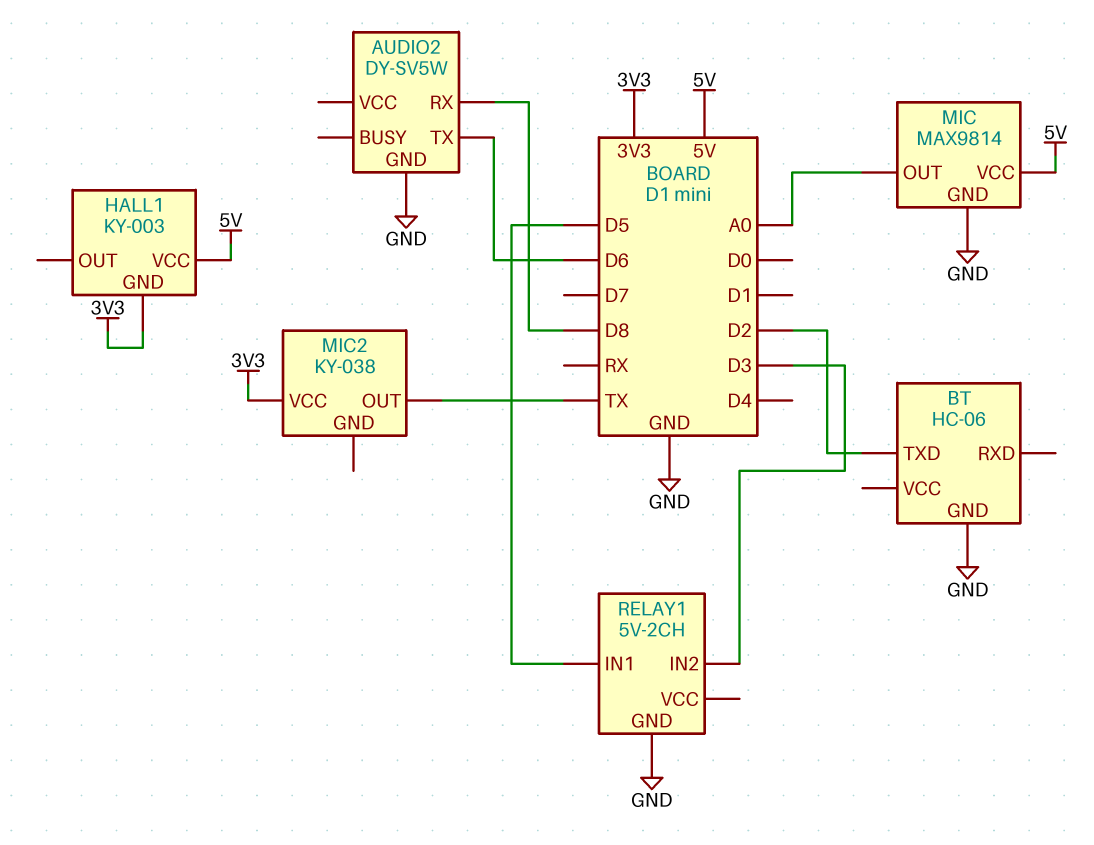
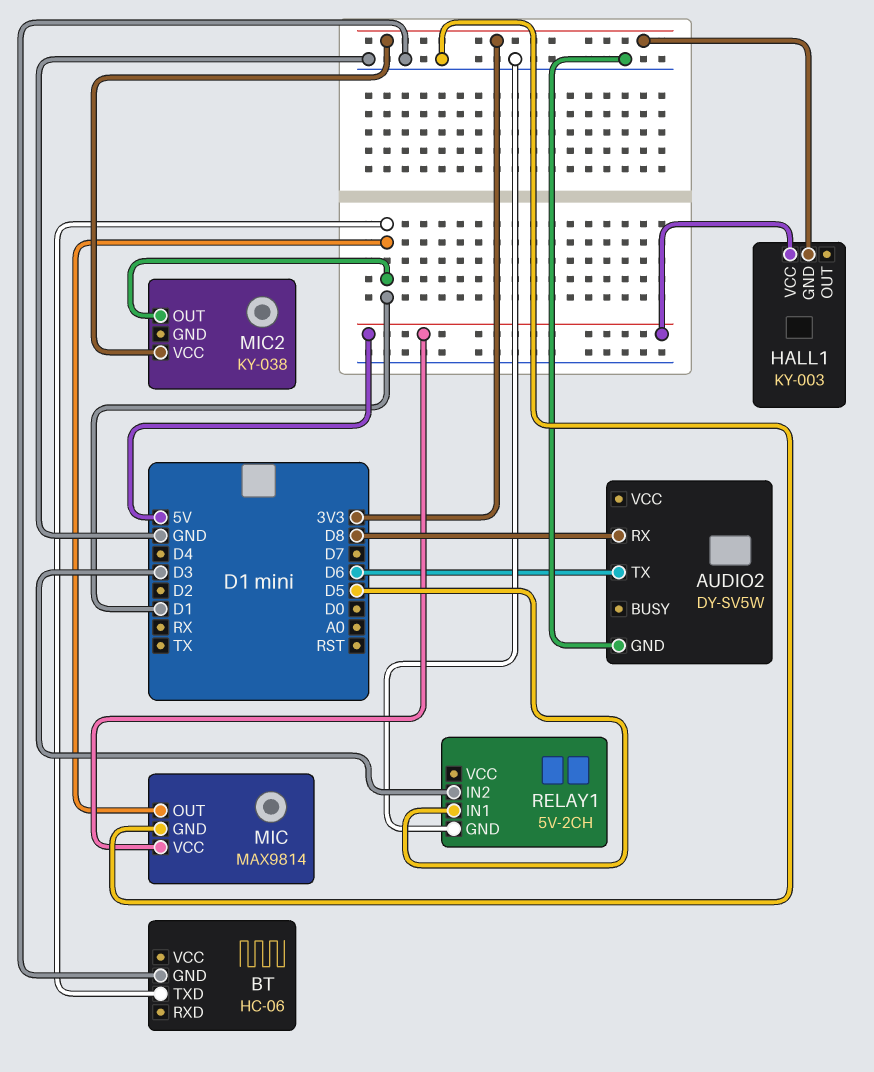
BT pin TXD: D2 -> D1
MIC pin OUT: A0 -> D1
MIC2 pin OUT: TX -> D1

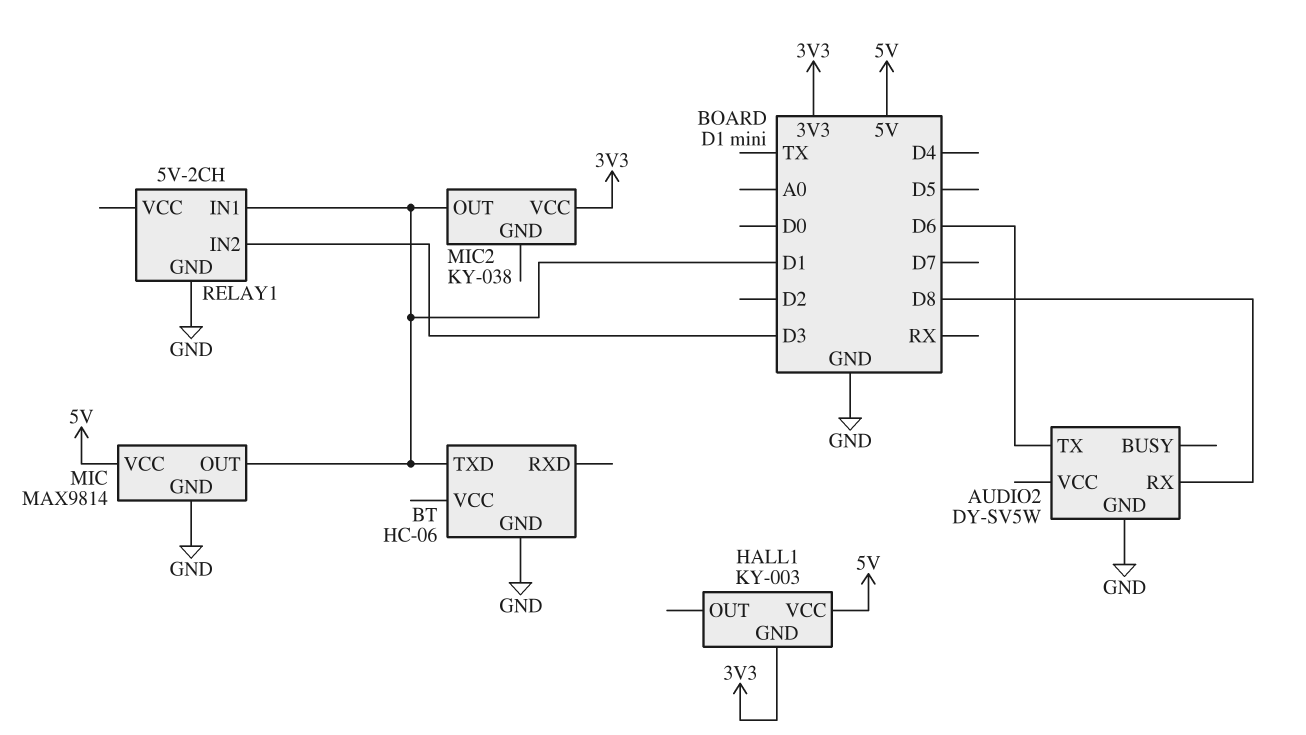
RELAY1 pin IN1: D5 -> D1

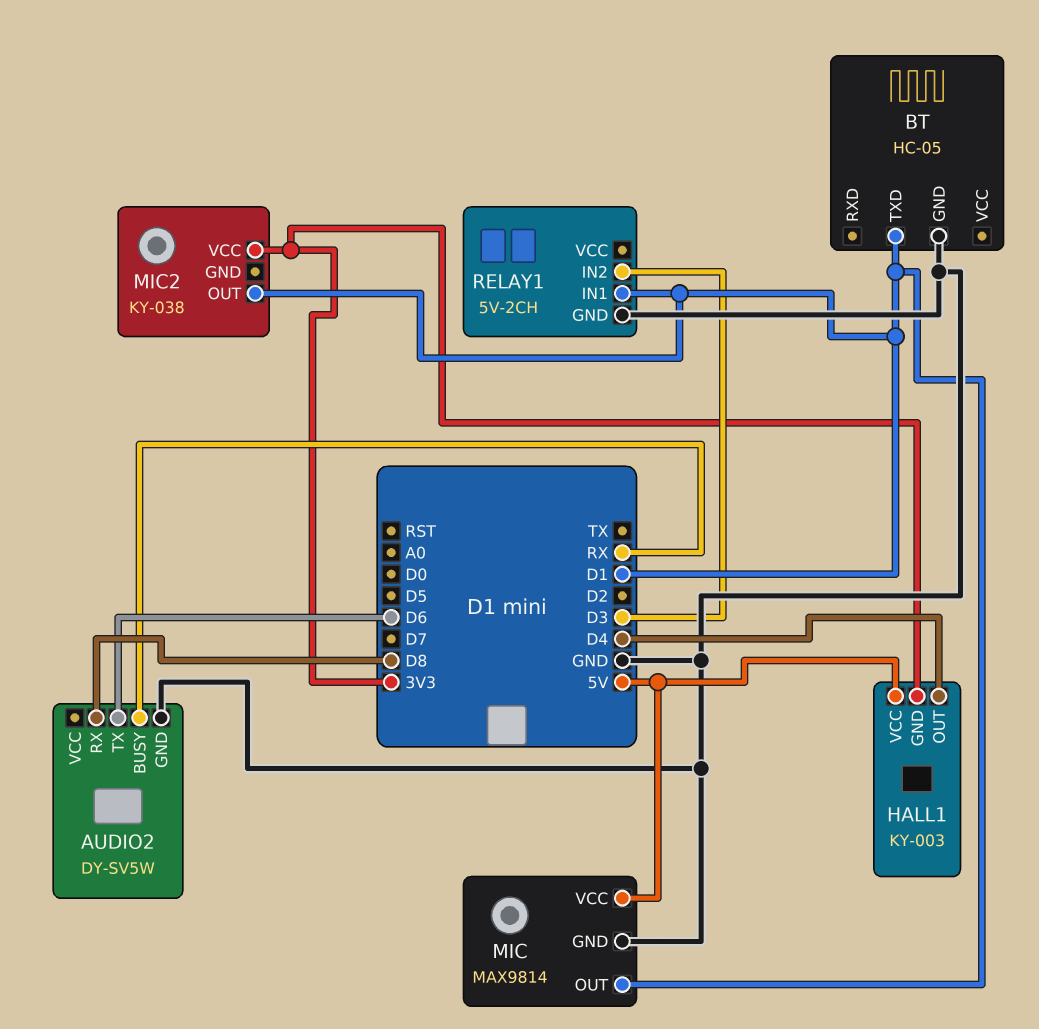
AUDIO2 pin BUSY: none -> RX
BT: HC-06 -> HC-05
HALL1 pin OUT: none -> D4

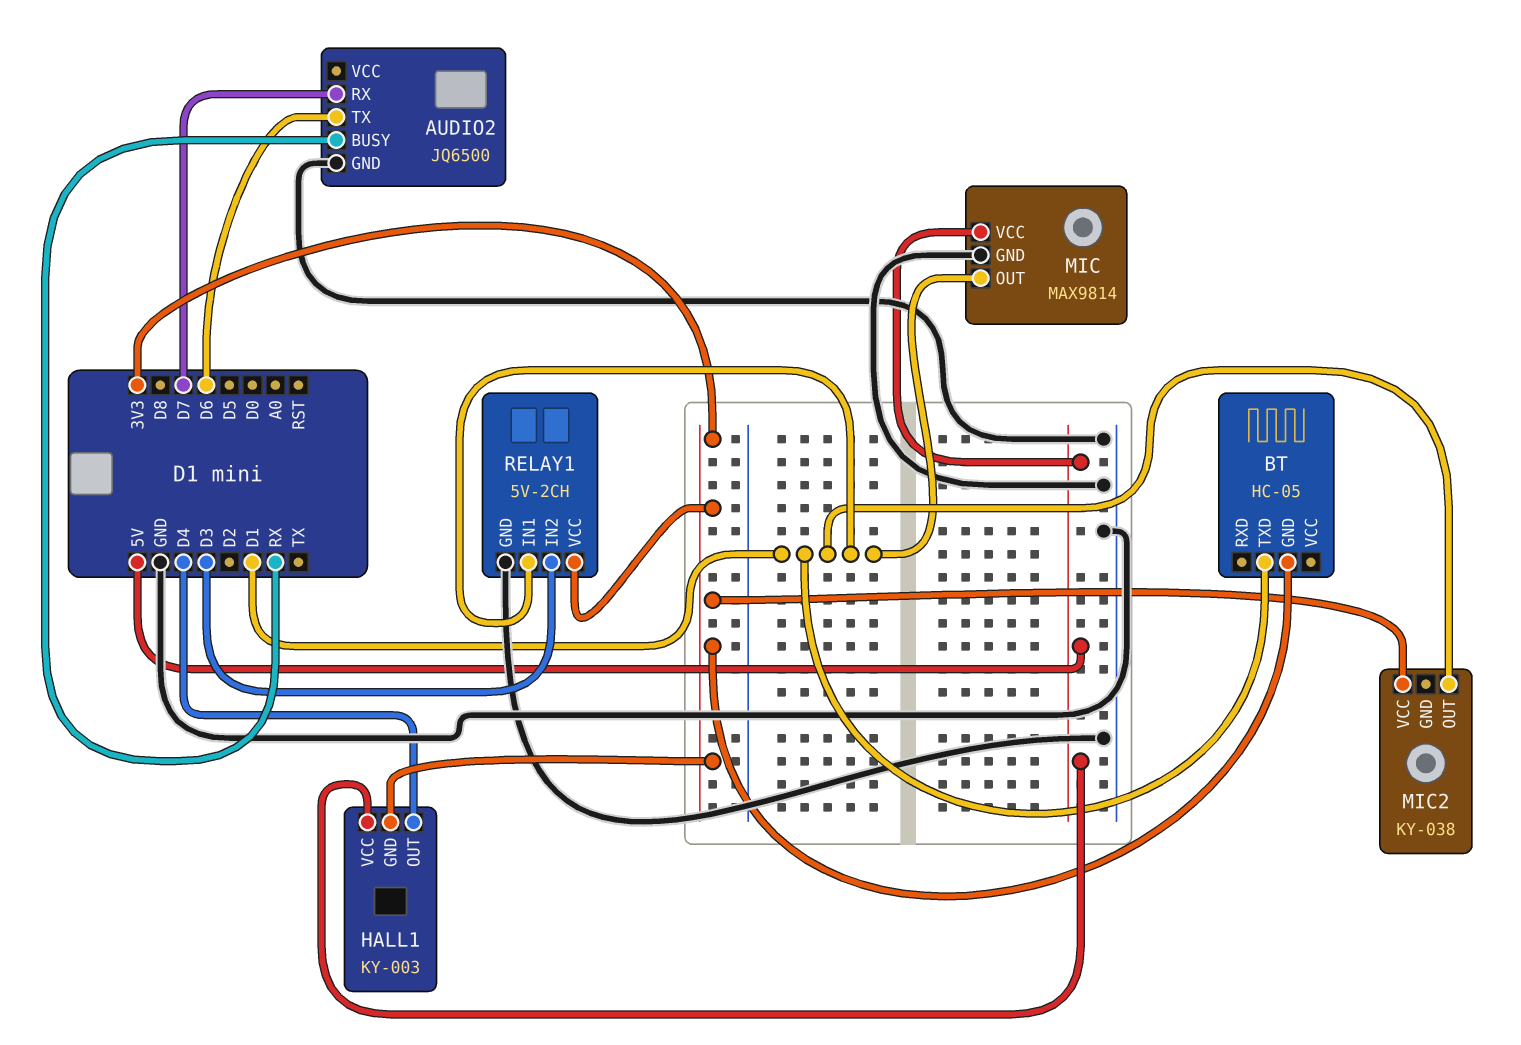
AUDIO2: DY-SV5W -> JQ6500
AUDIO2 pin RX: D8 -> D7
BT pin GND: GND -> 3V3
RELAY1 pin VCC: none -> 3V3

